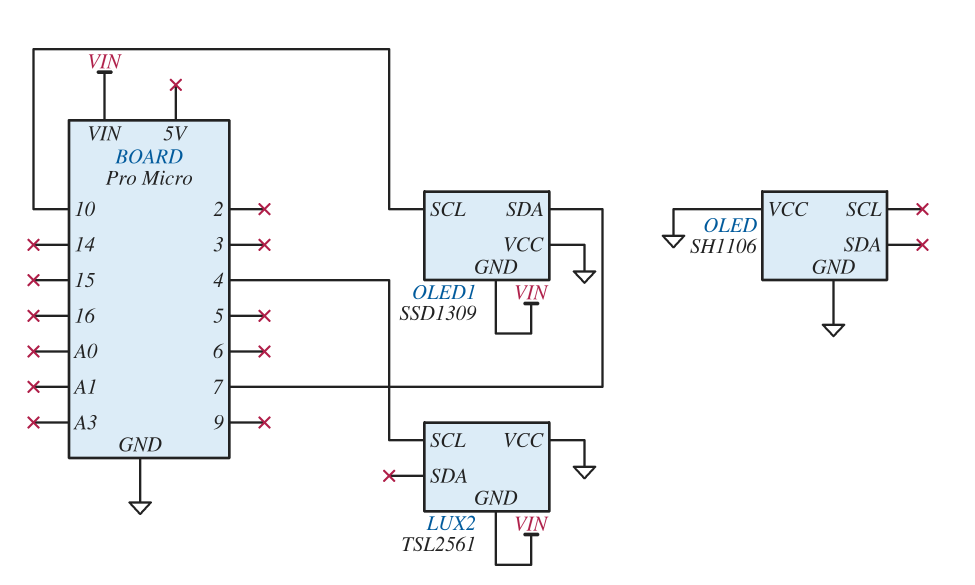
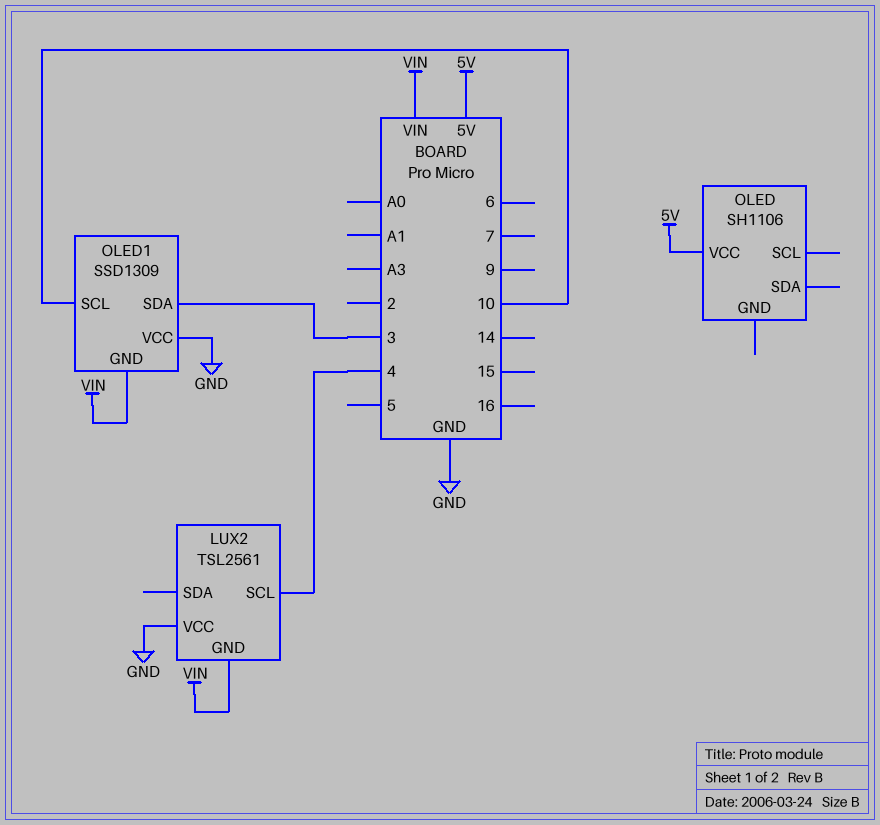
OLED pin GND: GND -> none
OLED pin VCC: GND -> 5V
OLED1 pin SDA: 7 -> 3

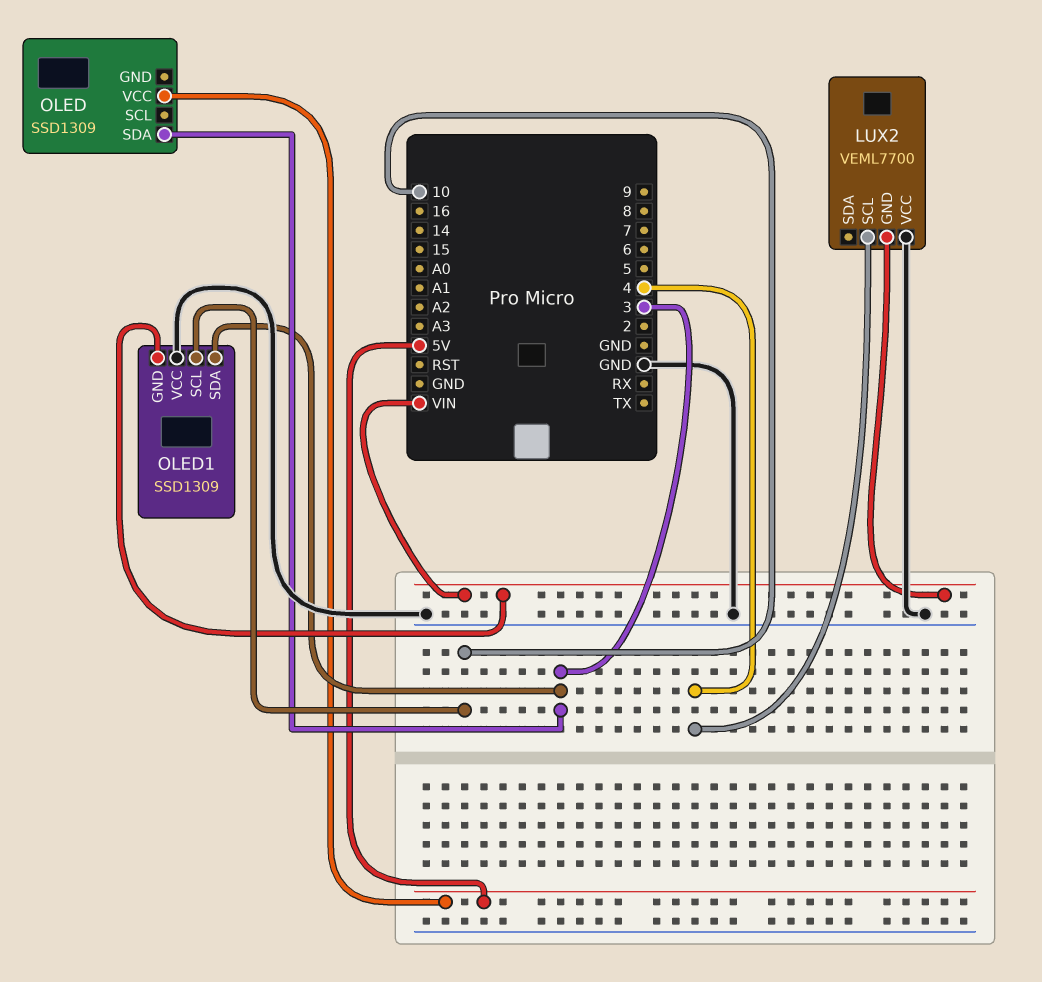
LUX2: TSL2561 -> VEML7700
OLED: SH1106 -> SSD1309
OLED pin SDA: none -> 3

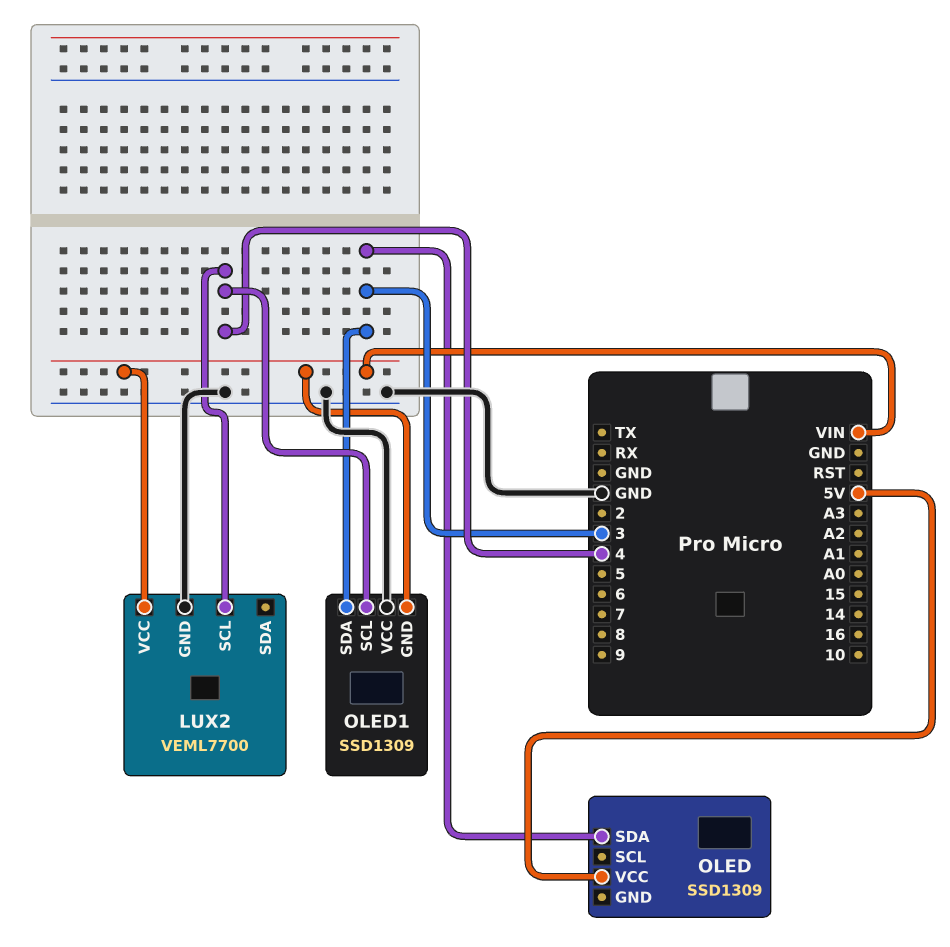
LUX2 pin GND: VIN -> GND
LUX2 pin VCC: GND -> VIN
OLED1 pin SCL: 10 -> 4

